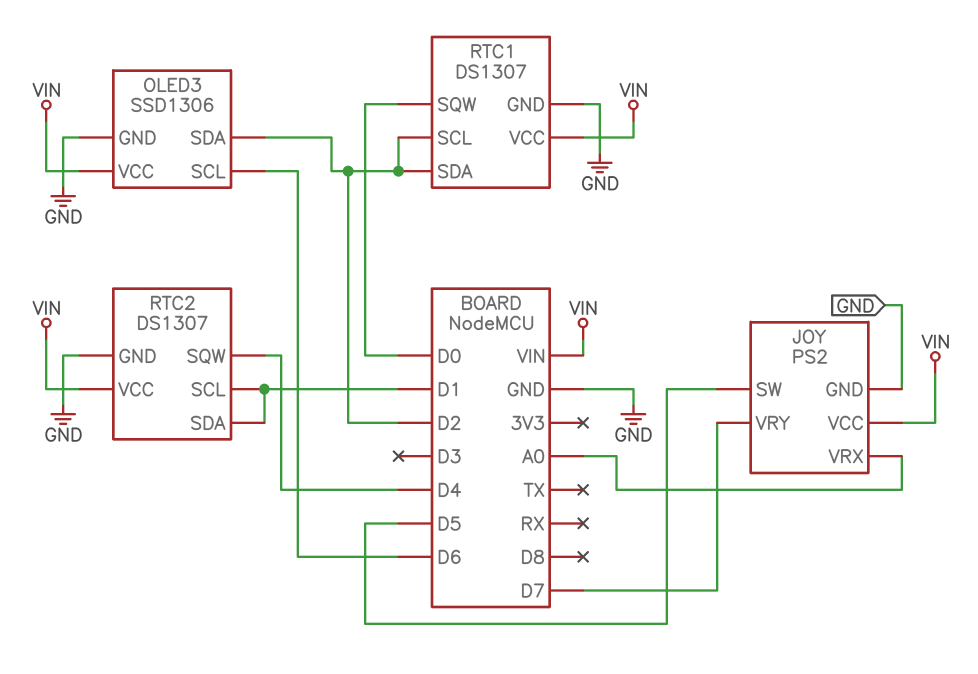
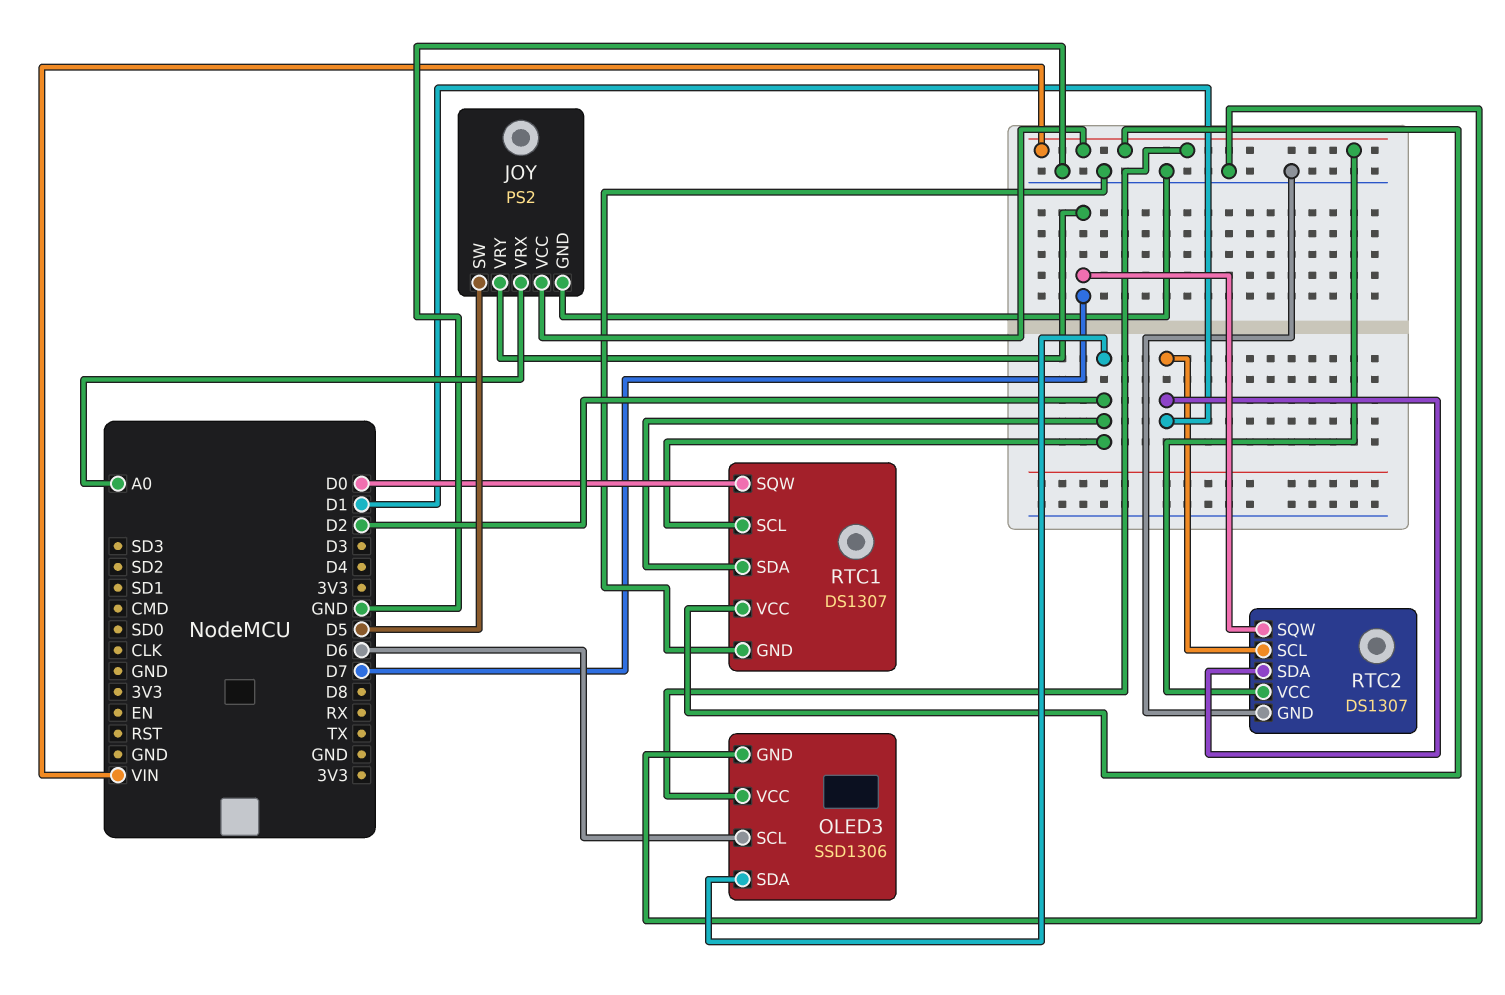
RTC2 pin SQW: D4 -> D7

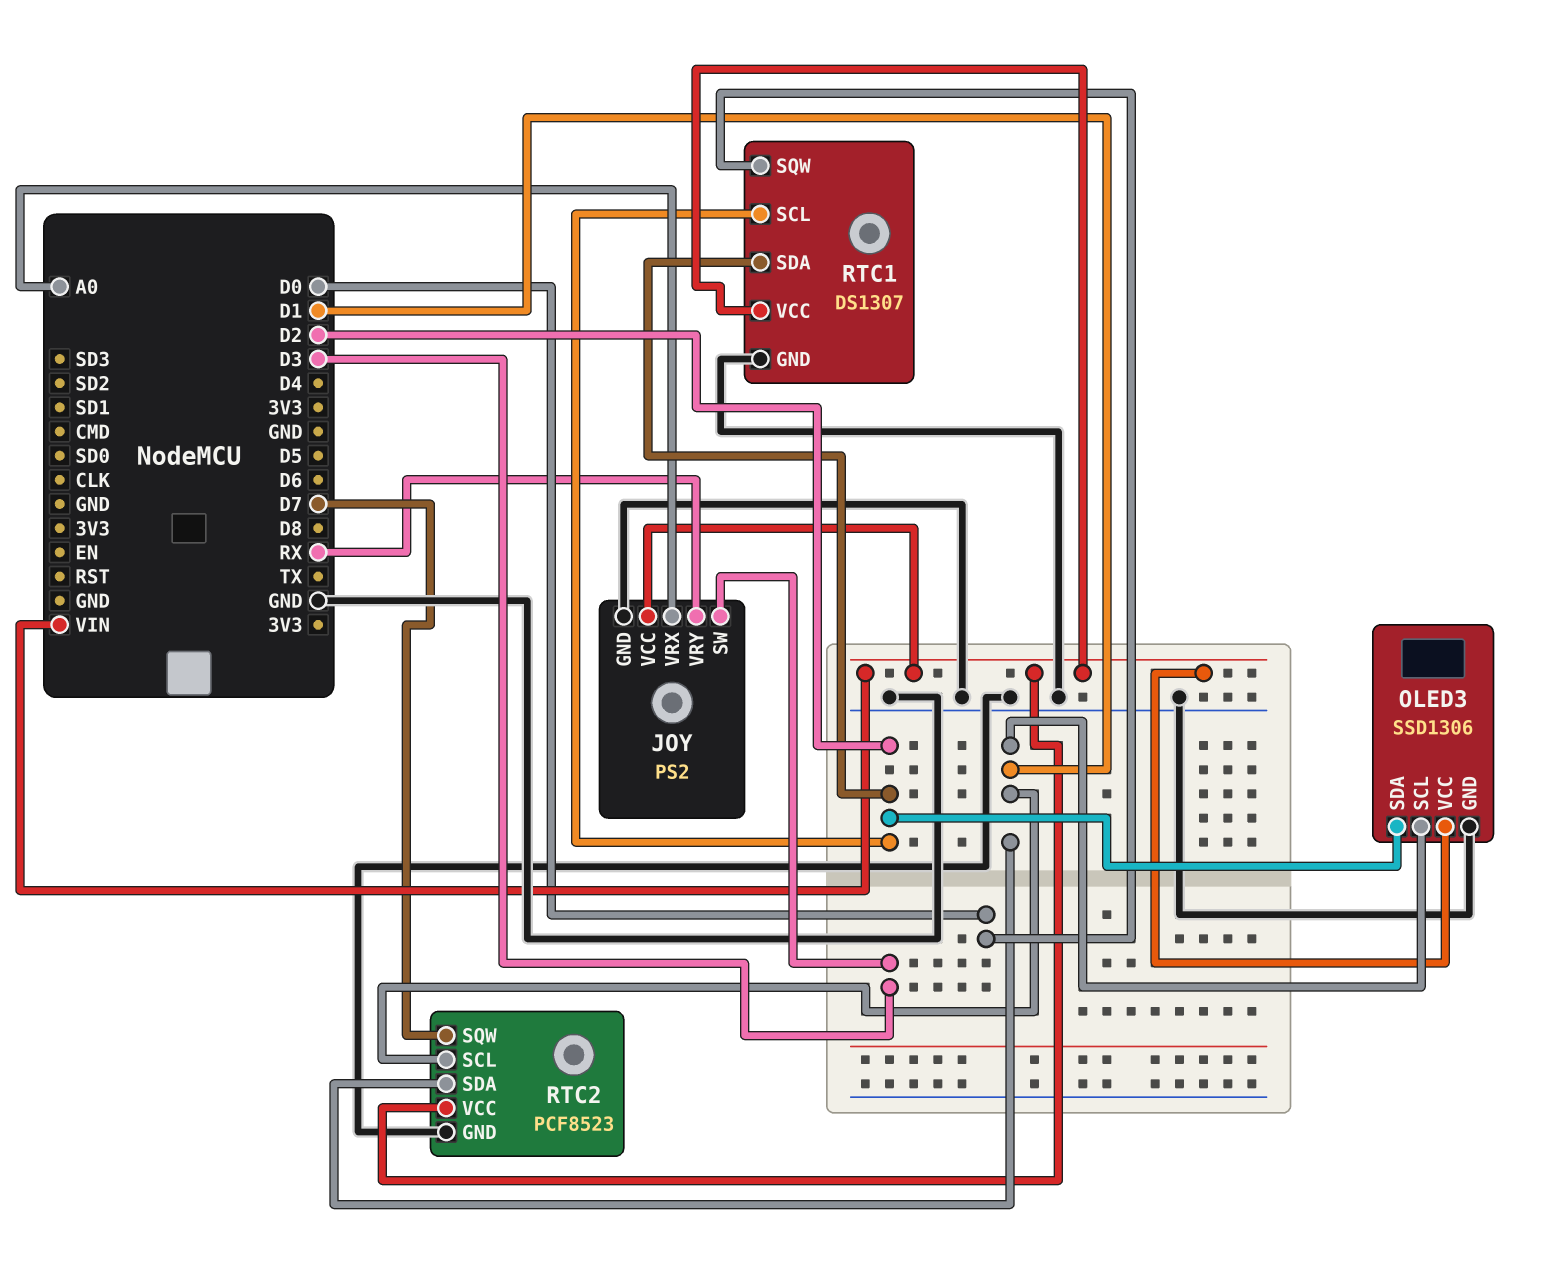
JOY pin SW: D5 -> D3
JOY pin VRY: D7 -> RX
OLED3 pin SCL: D6 -> D1
RTC2: DS1307 -> PCF8523

